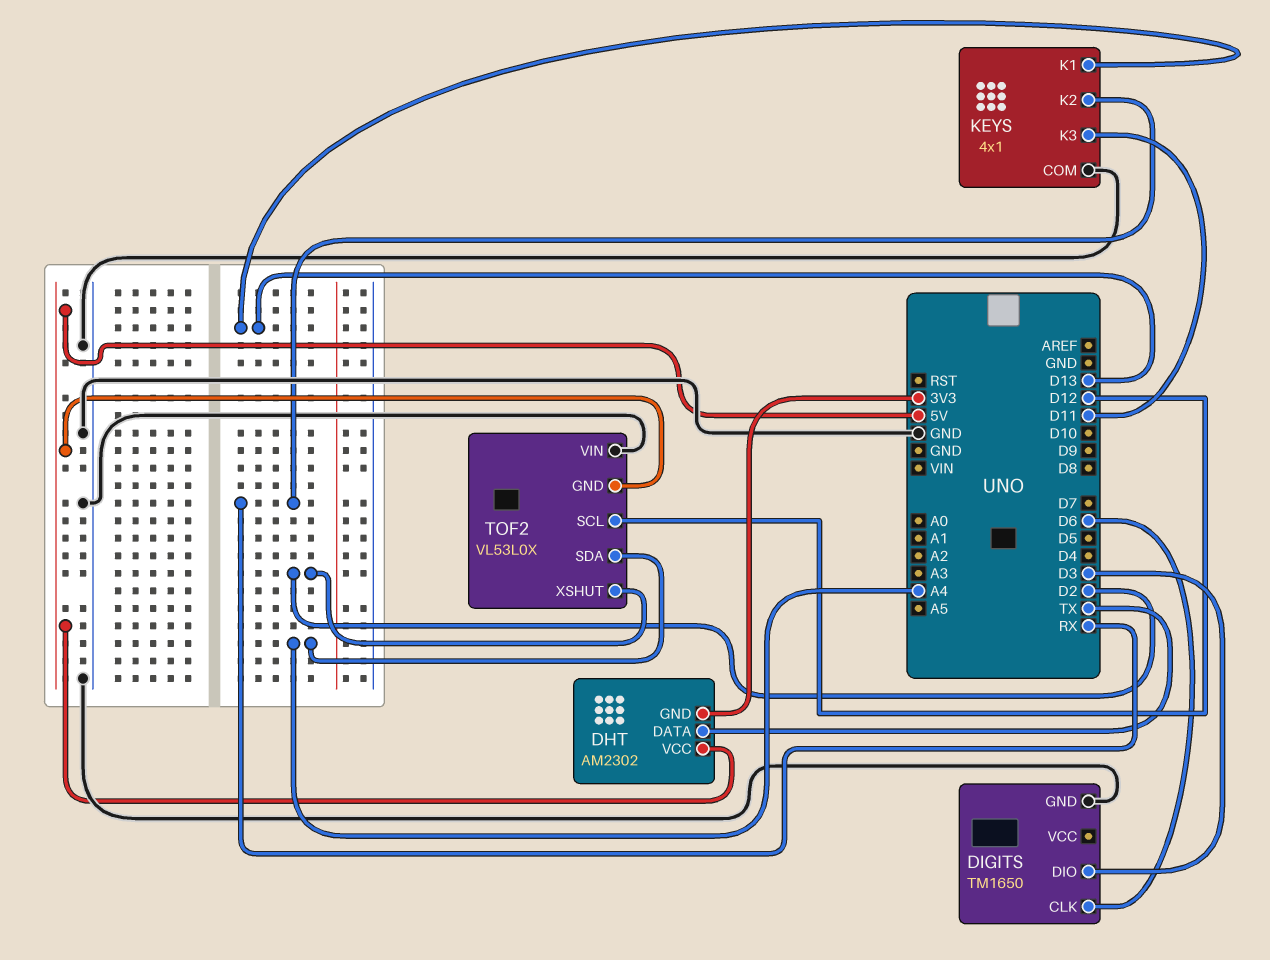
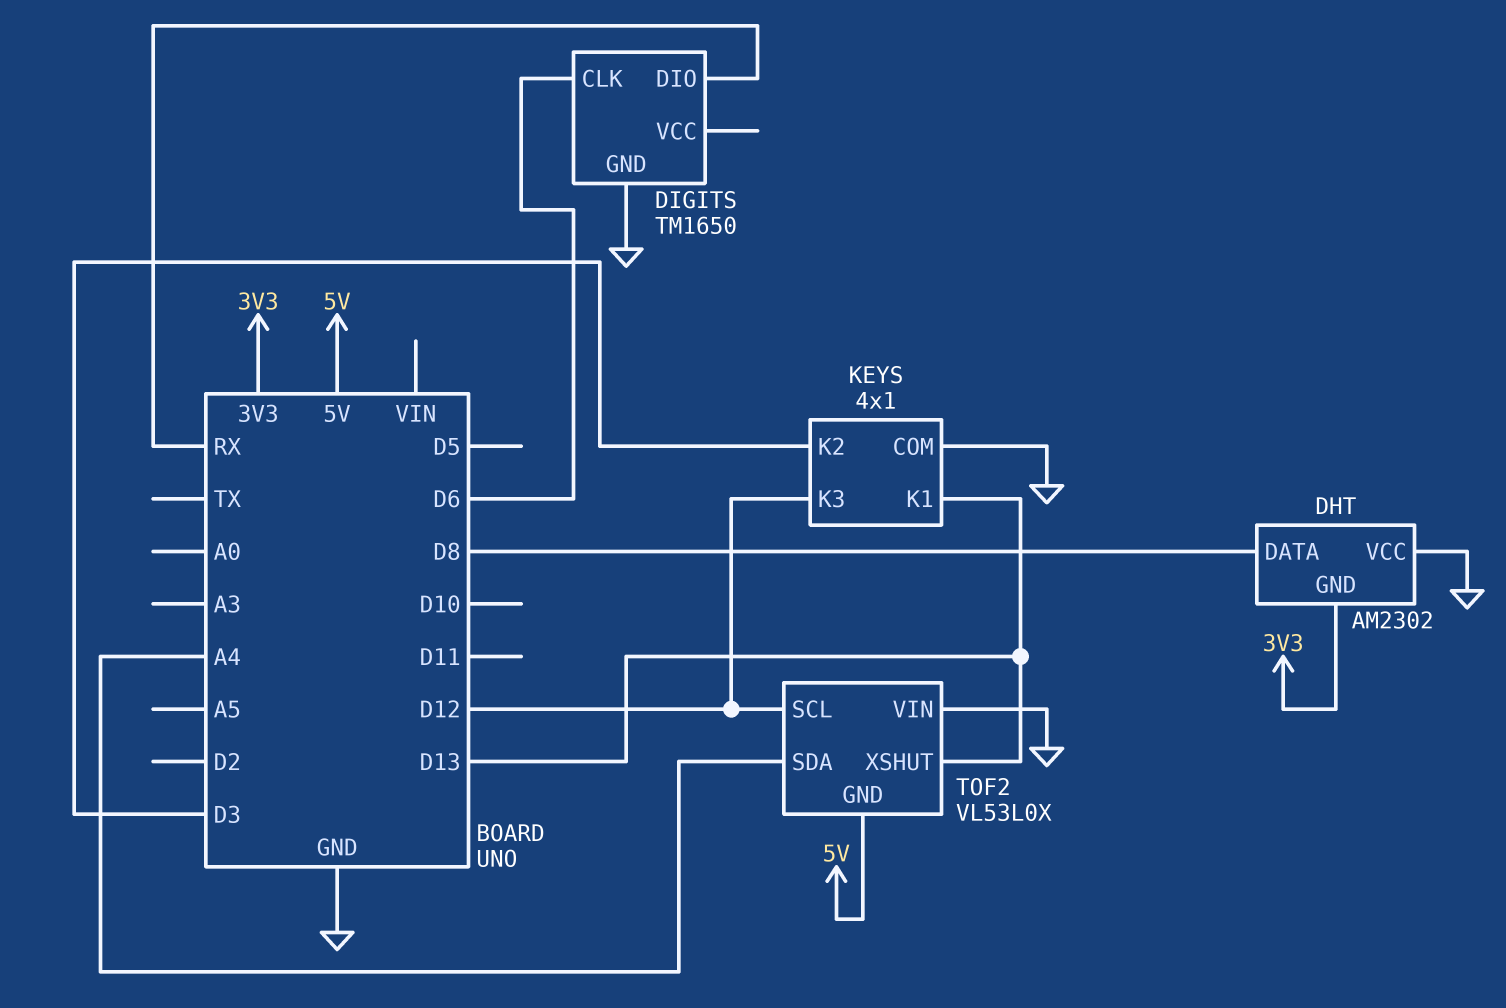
DHT pin DATA: TX -> D8
DHT pin VCC: 5V -> GND
DIGITS pin DIO: D3 -> RX
KEYS pin K2: RX -> D3
KEYS pin K3: D11 -> D12
TOF2 pin XSHUT: D2 -> D13

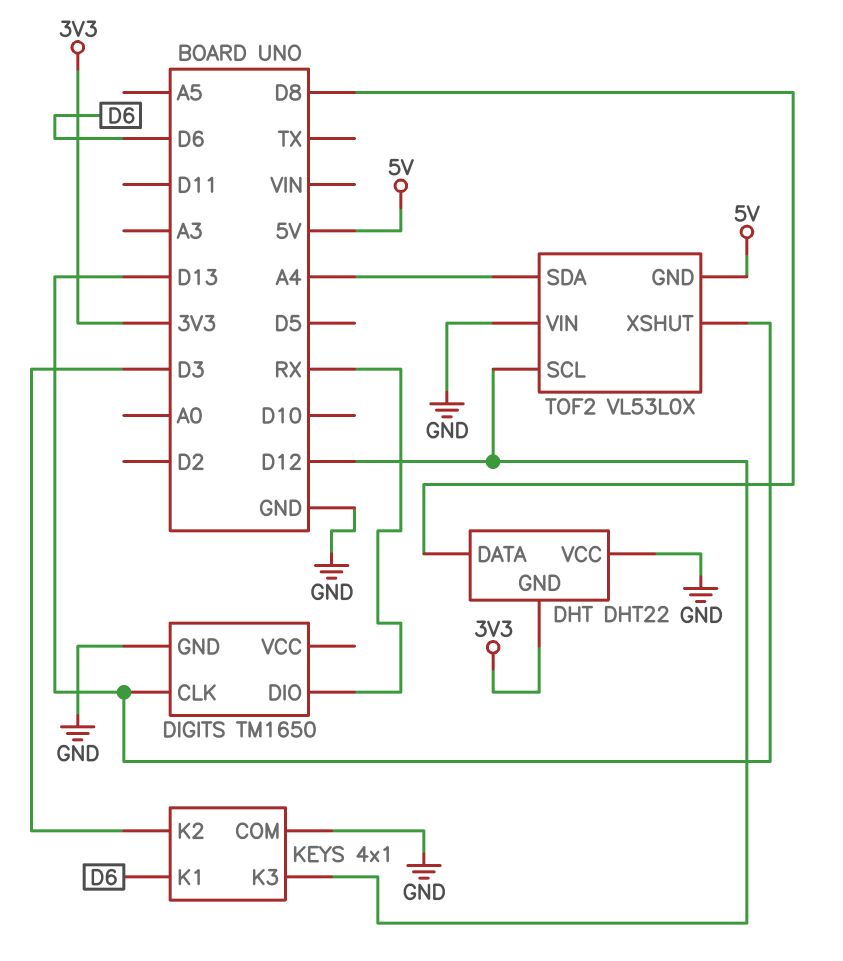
DHT: AM2302 -> DHT22
DIGITS pin CLK: D6 -> D13
KEYS pin K1: D13 -> D6

